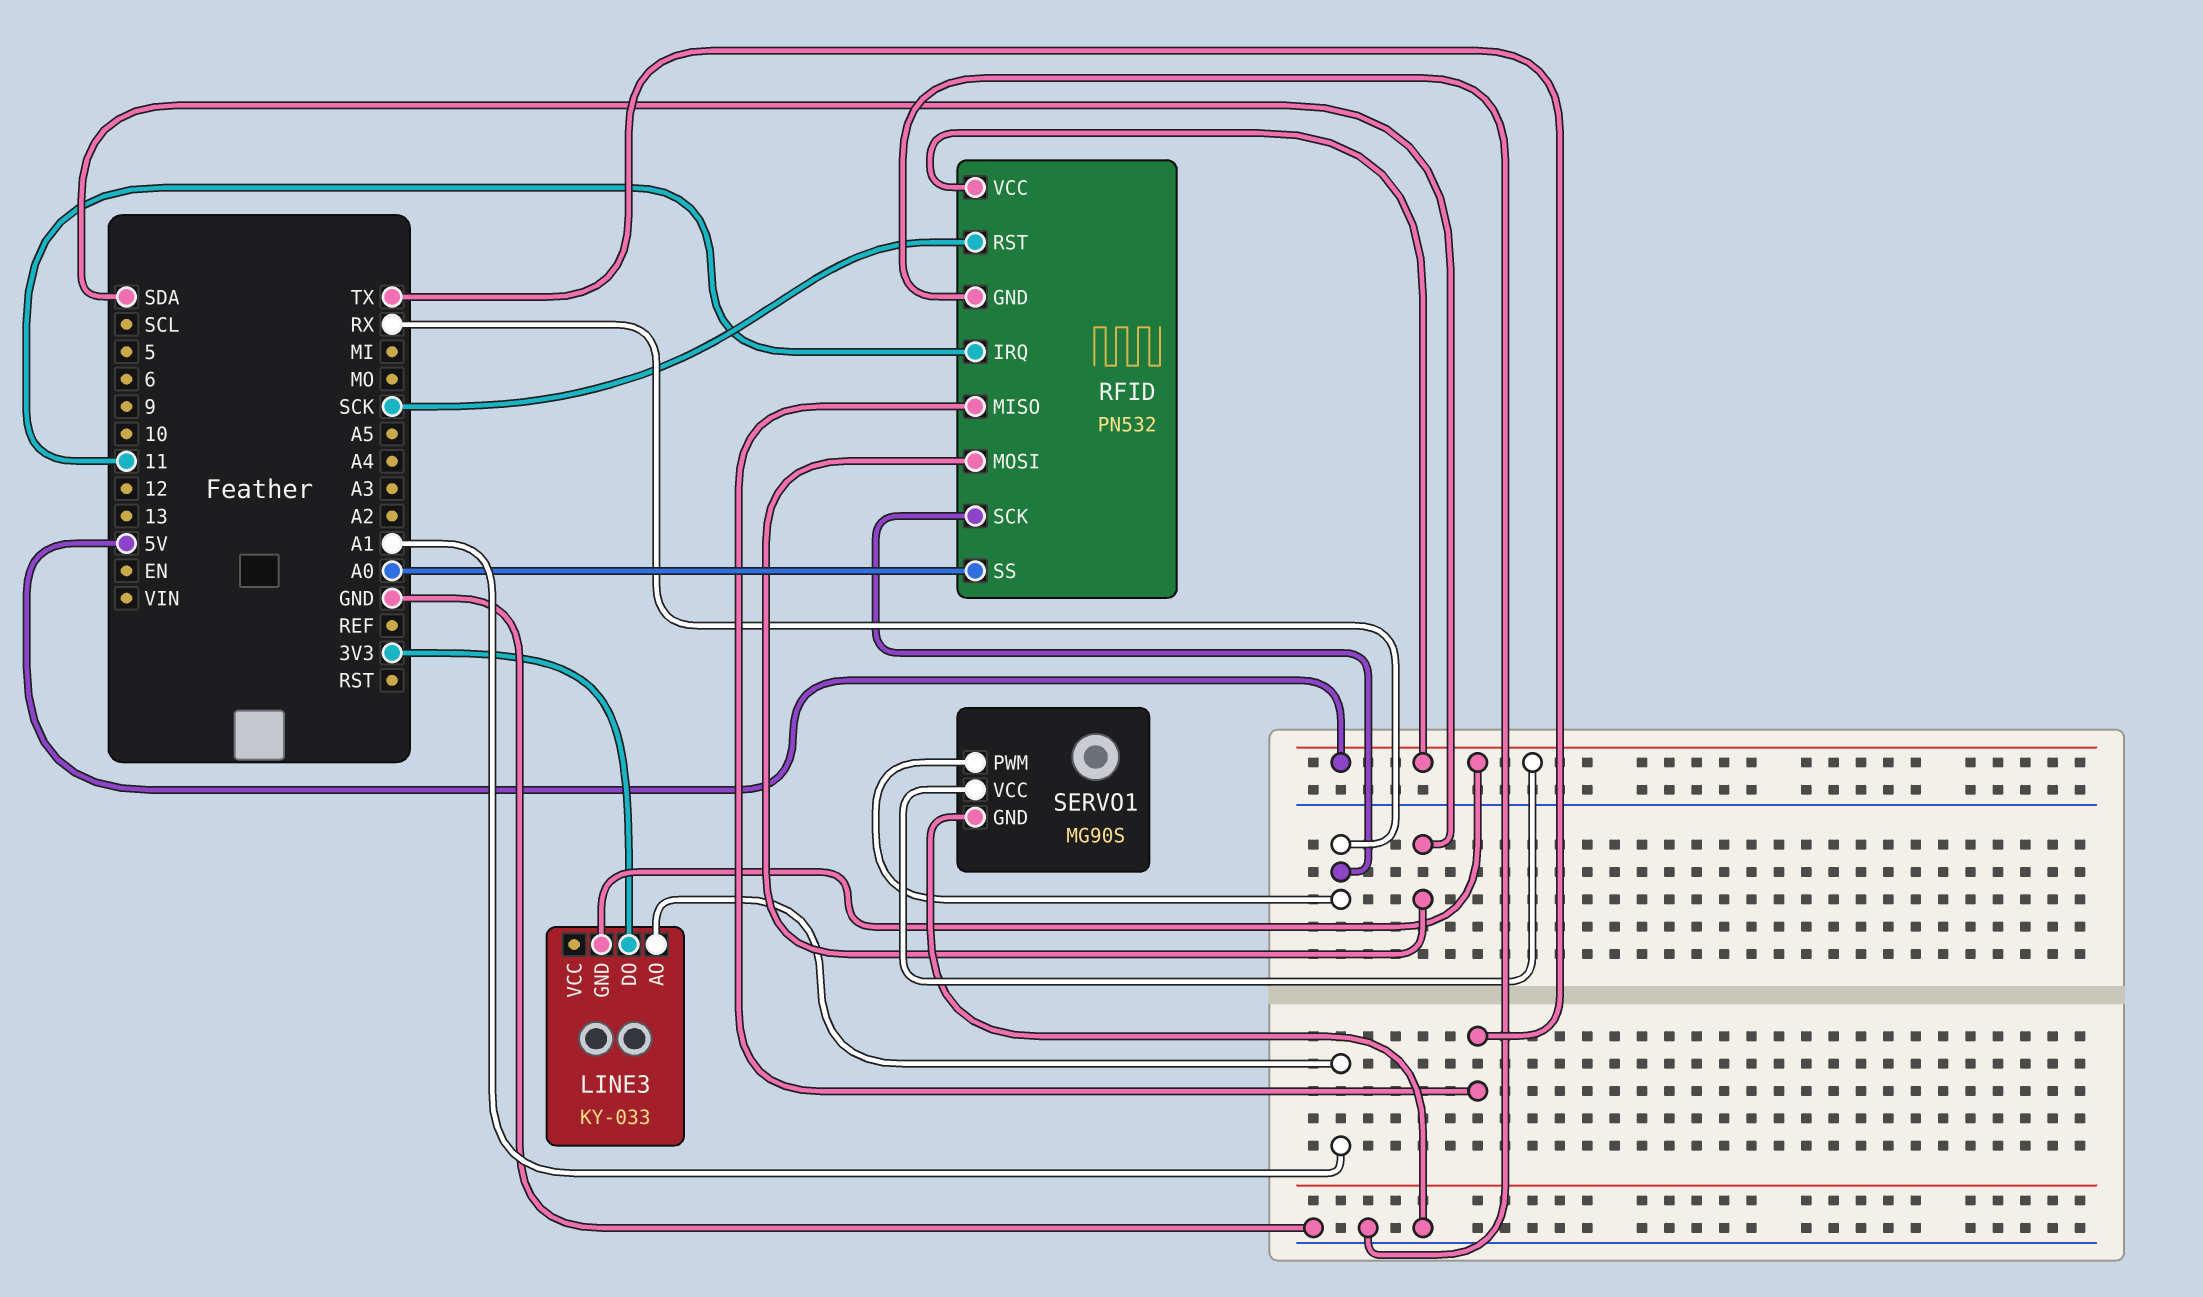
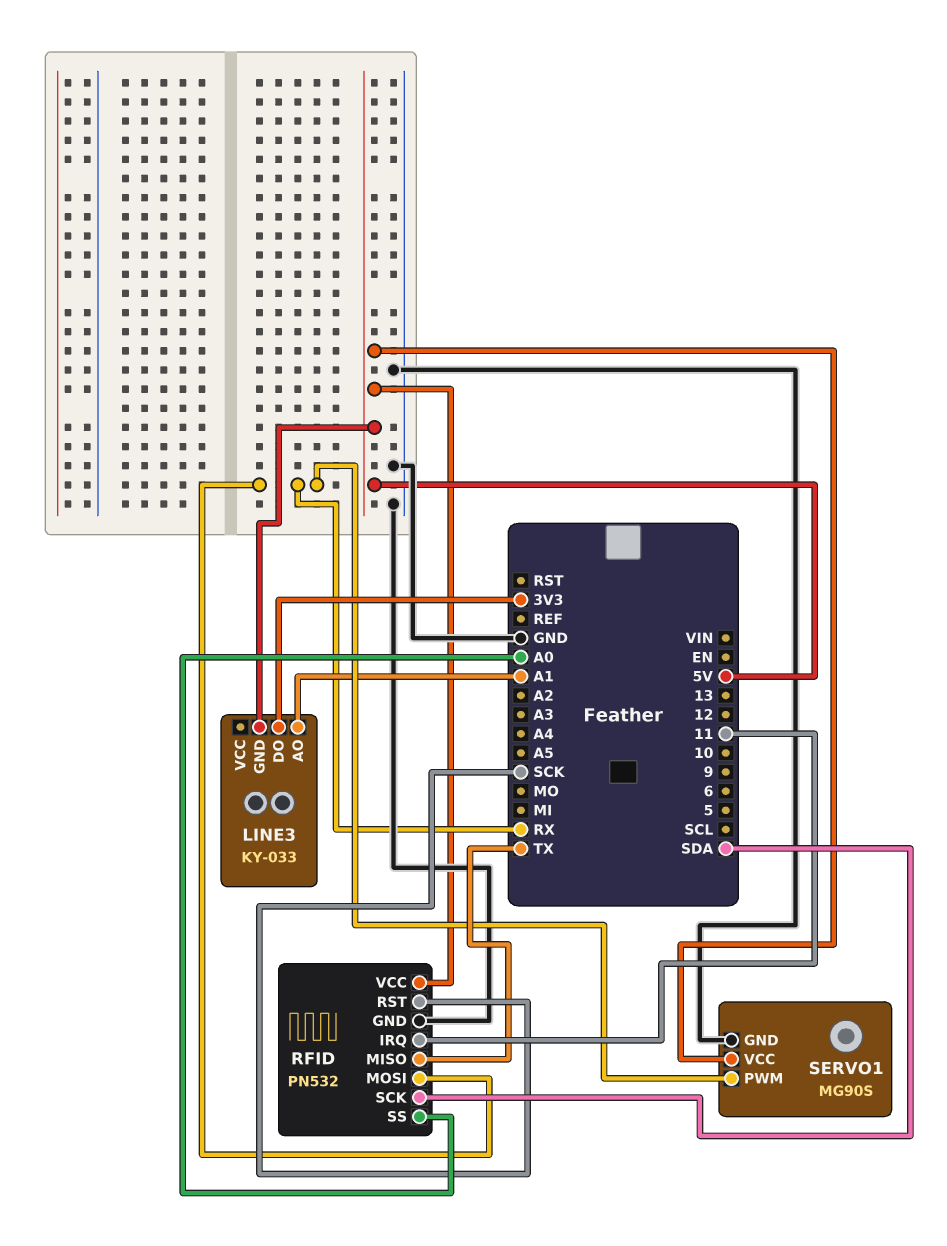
RFID pin MOSI: SDA -> RX
RFID pin SCK: RX -> SDA

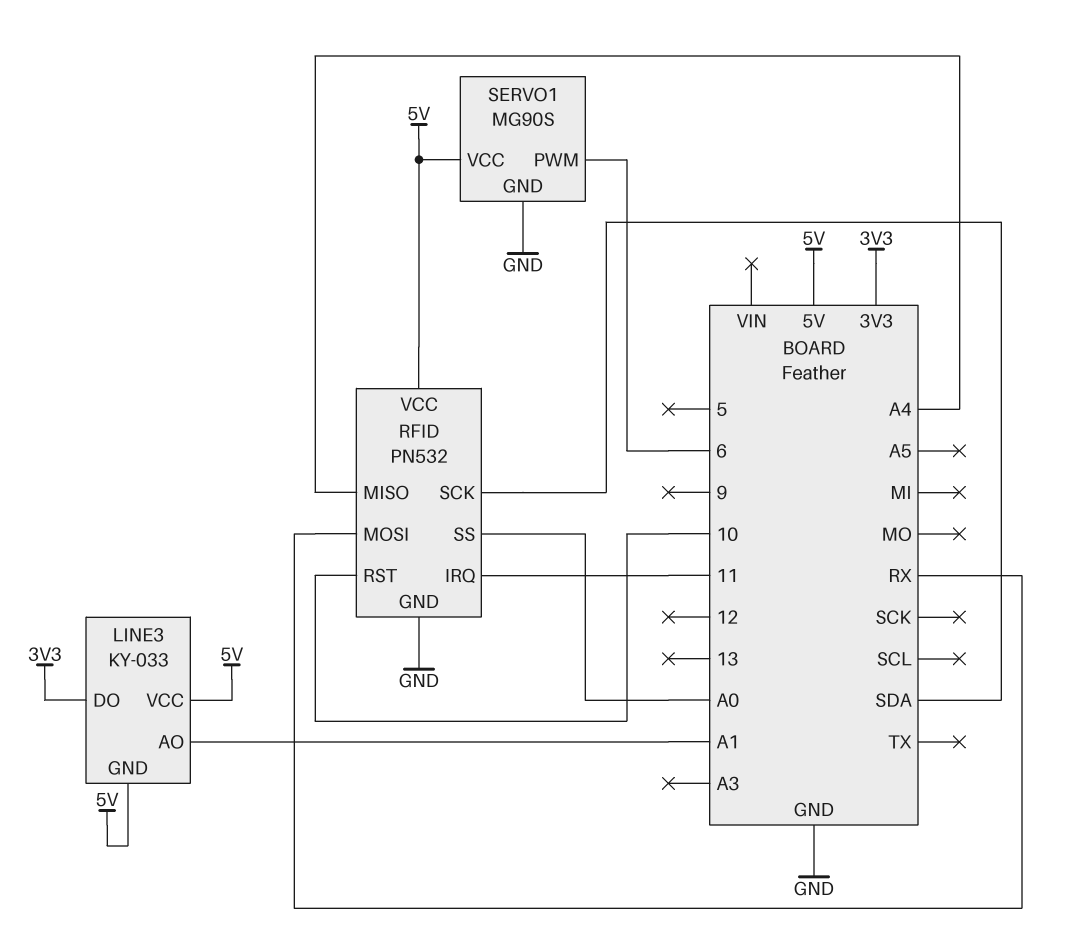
LINE3 pin VCC: none -> 5V
RFID pin MISO: TX -> A4
RFID pin RST: SCK -> 10
SERVO1 pin PWM: RX -> 6

